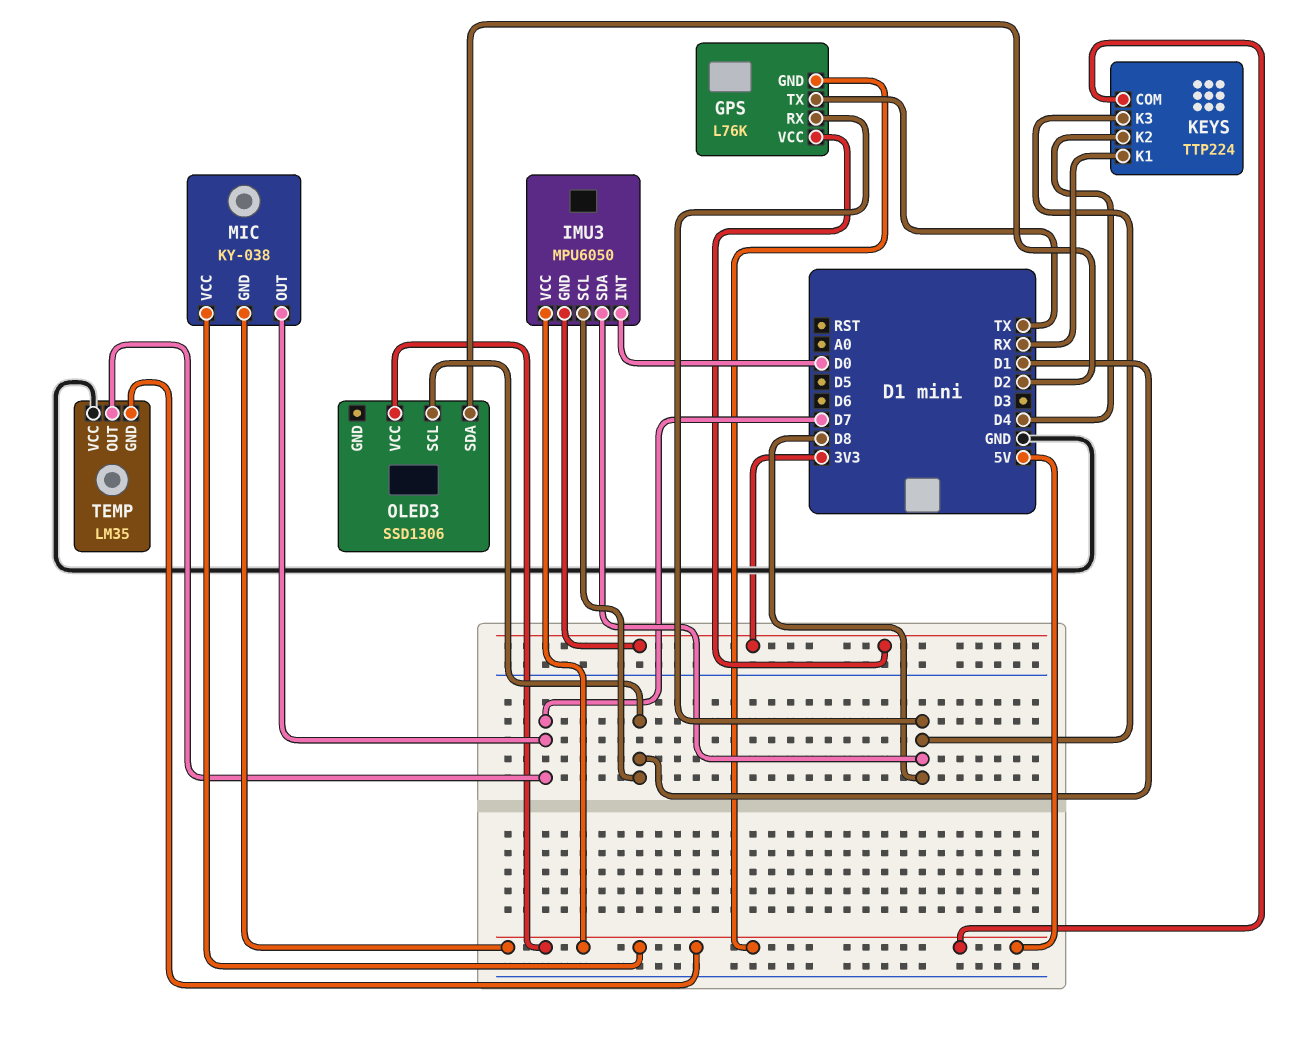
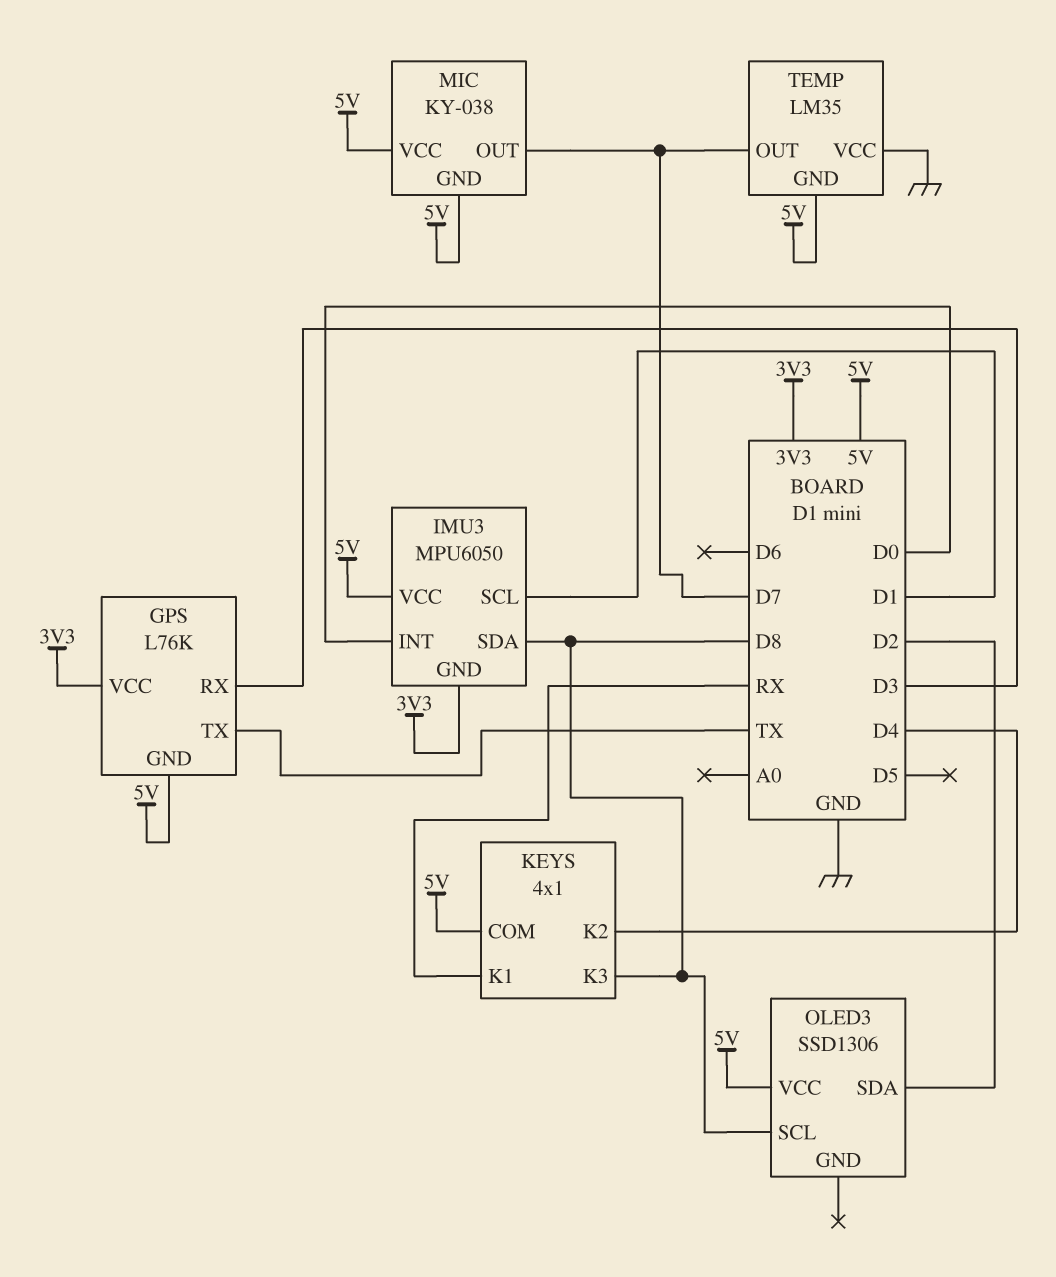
GPS pin RX: D8 -> D3
KEYS: TTP224 -> 4x1
OLED3 pin SCL: D1 -> D8

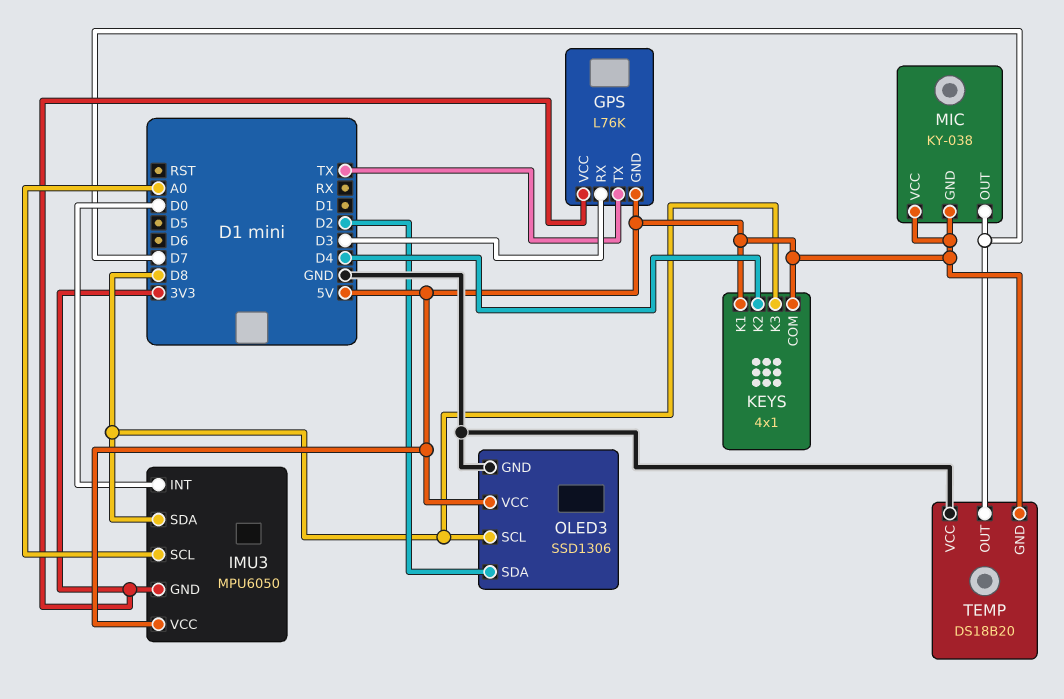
IMU3 pin SCL: D1 -> A0
KEYS pin K1: RX -> 5V
OLED3 pin GND: none -> GND
TEMP: LM35 -> DS18B20

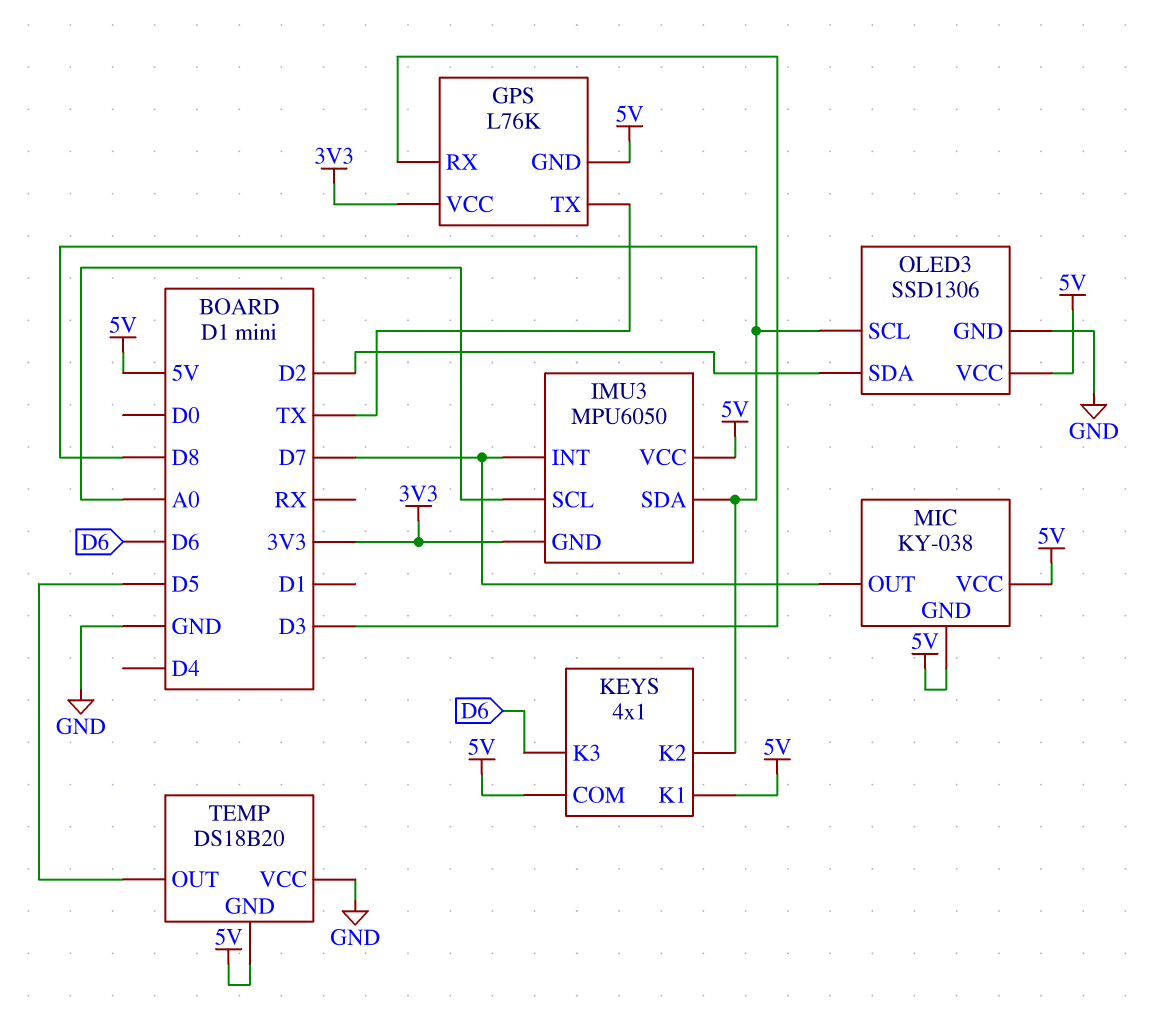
IMU3 pin INT: D0 -> D7
KEYS pin K2: D4 -> D8
KEYS pin K3: D8 -> D6
TEMP pin OUT: D7 -> D5

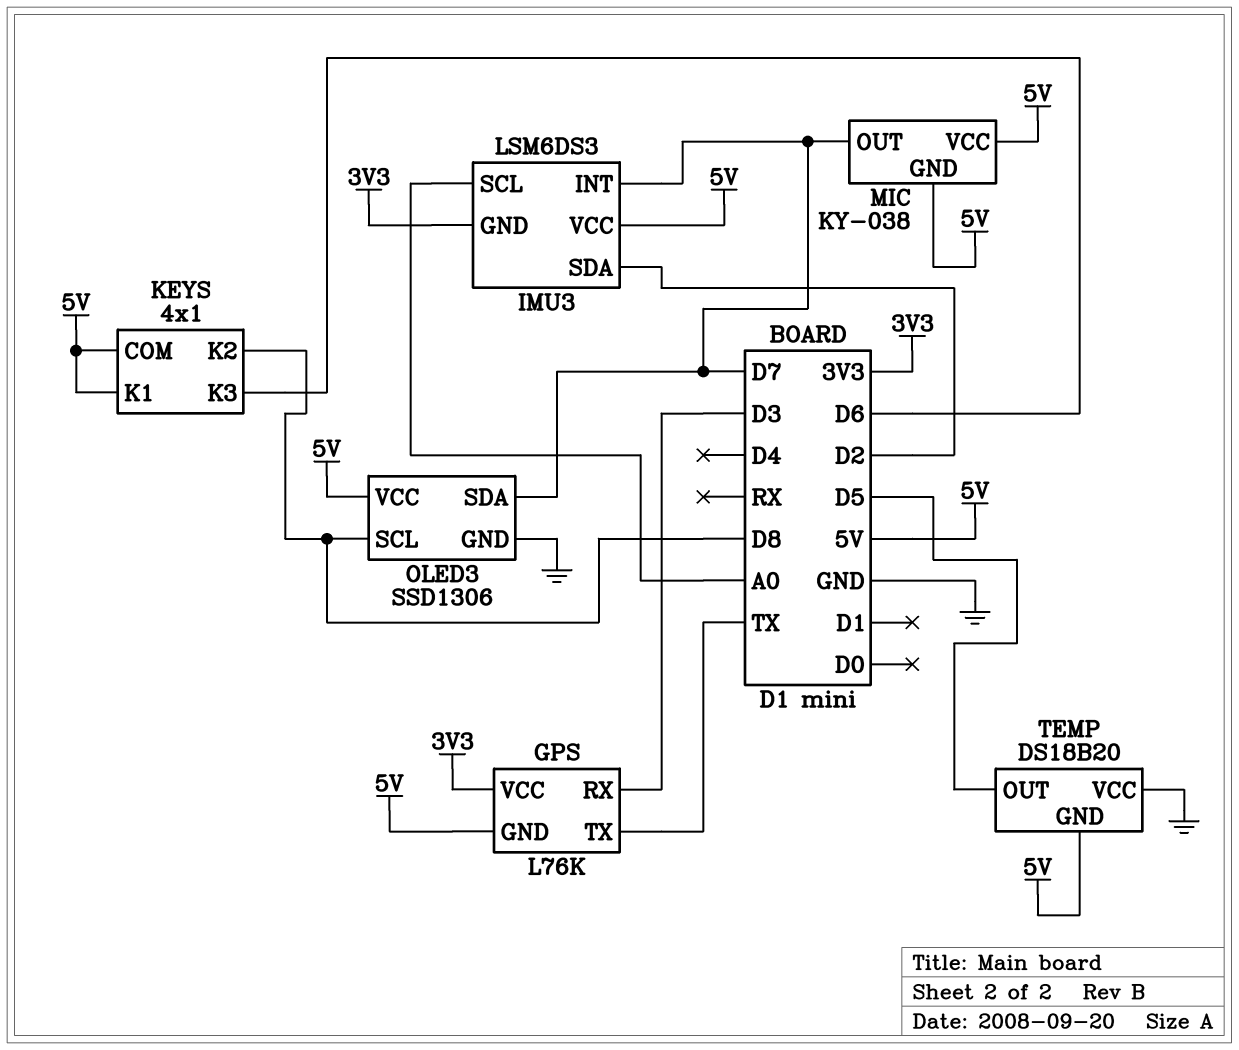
IMU3: MPU6050 -> LSM6DS3
IMU3 pin SDA: D8 -> D2
OLED3 pin SDA: D2 -> D7

